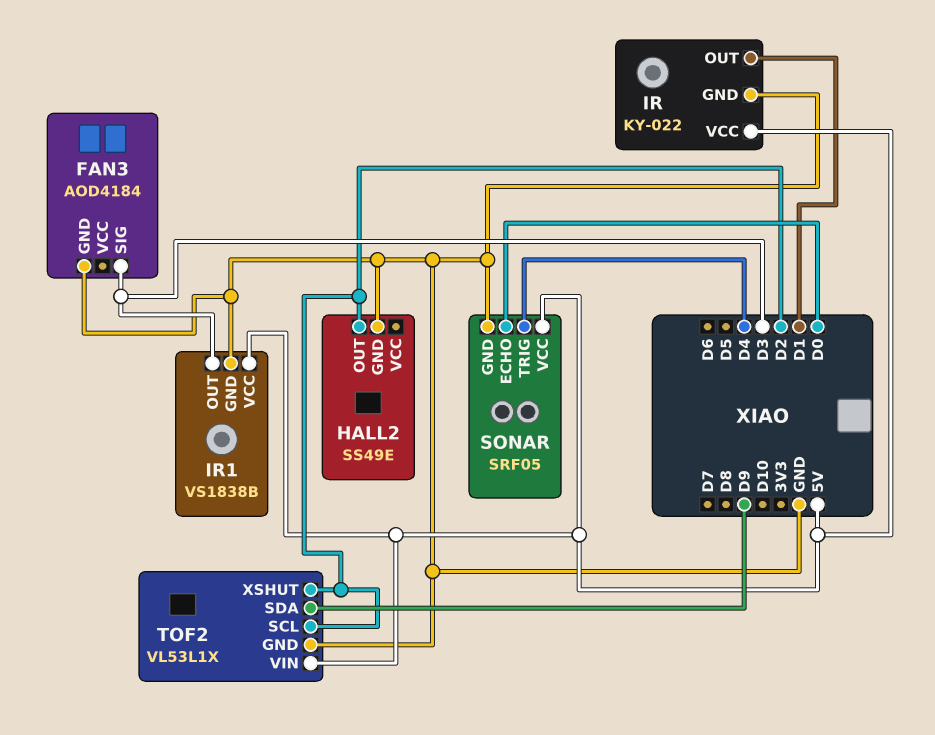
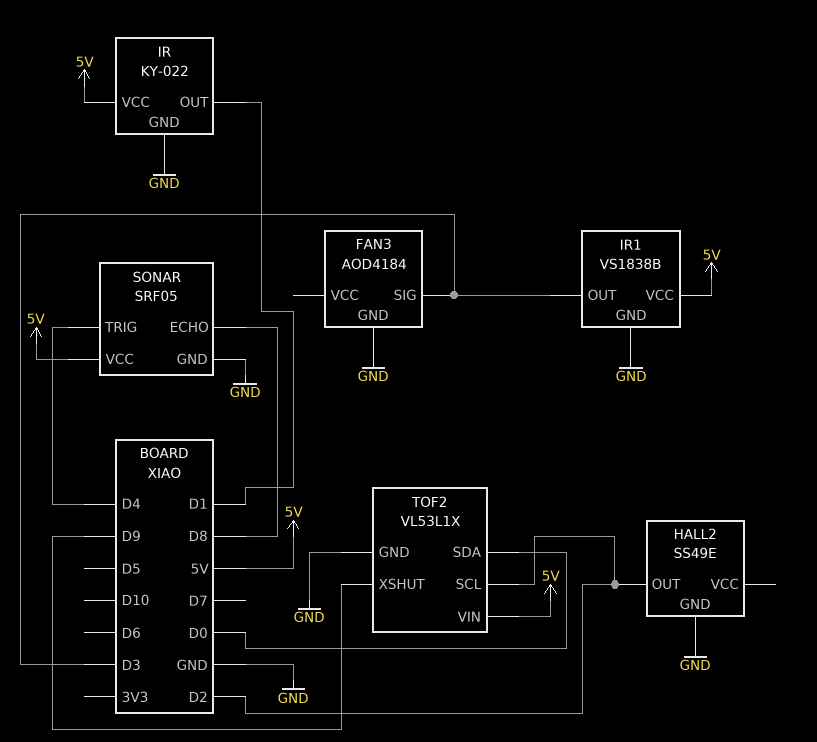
SONAR pin ECHO: D0 -> D8
TOF2 pin SDA: D9 -> D0
TOF2 pin XSHUT: D2 -> D9

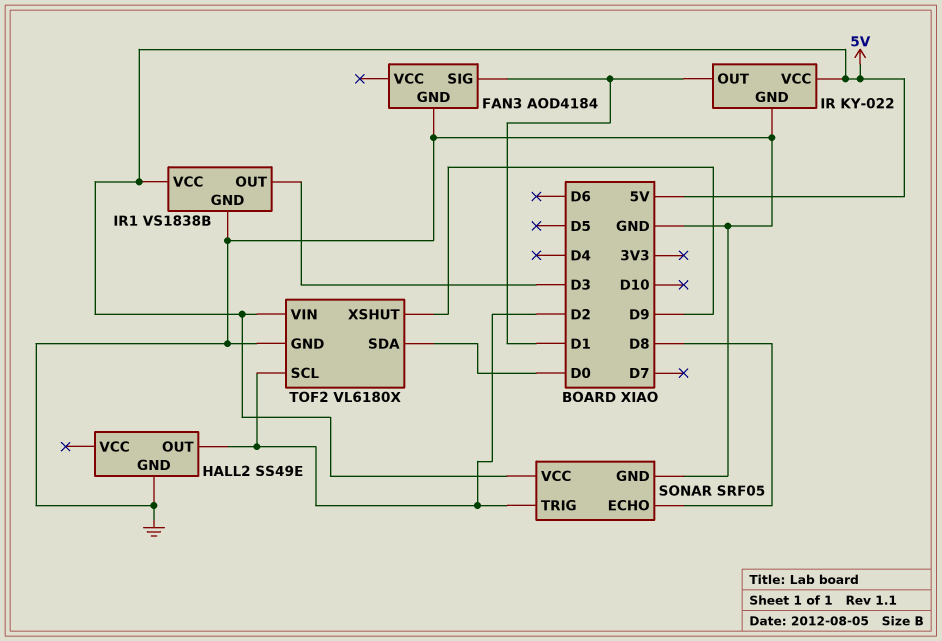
FAN3 pin SIG: D3 -> D1
SONAR pin TRIG: D4 -> D2
TOF2: VL53L1X -> VL6180X

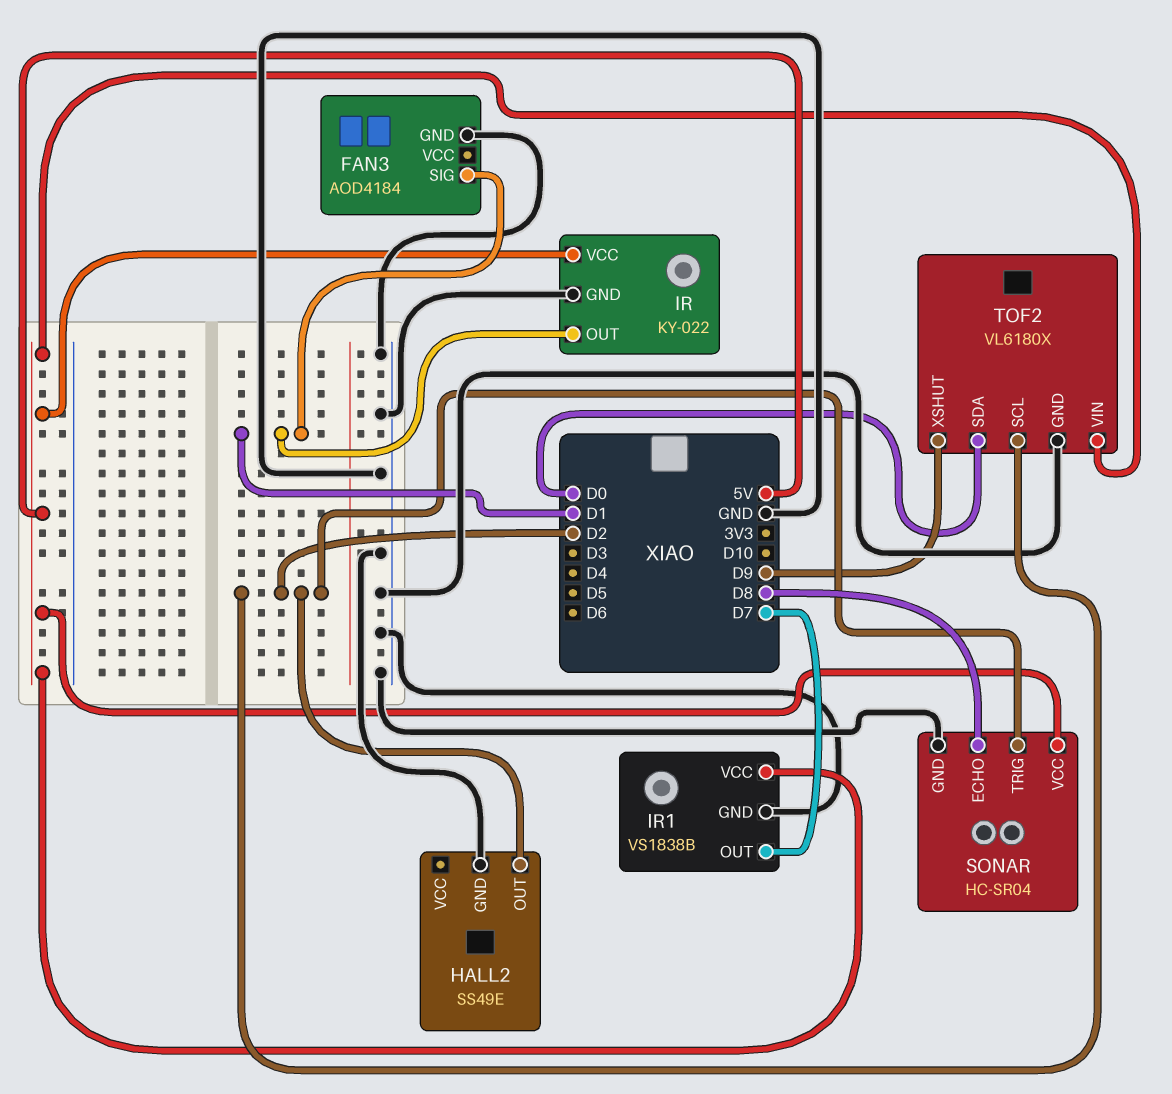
IR1 pin OUT: D3 -> D7
SONAR: SRF05 -> HC-SR04

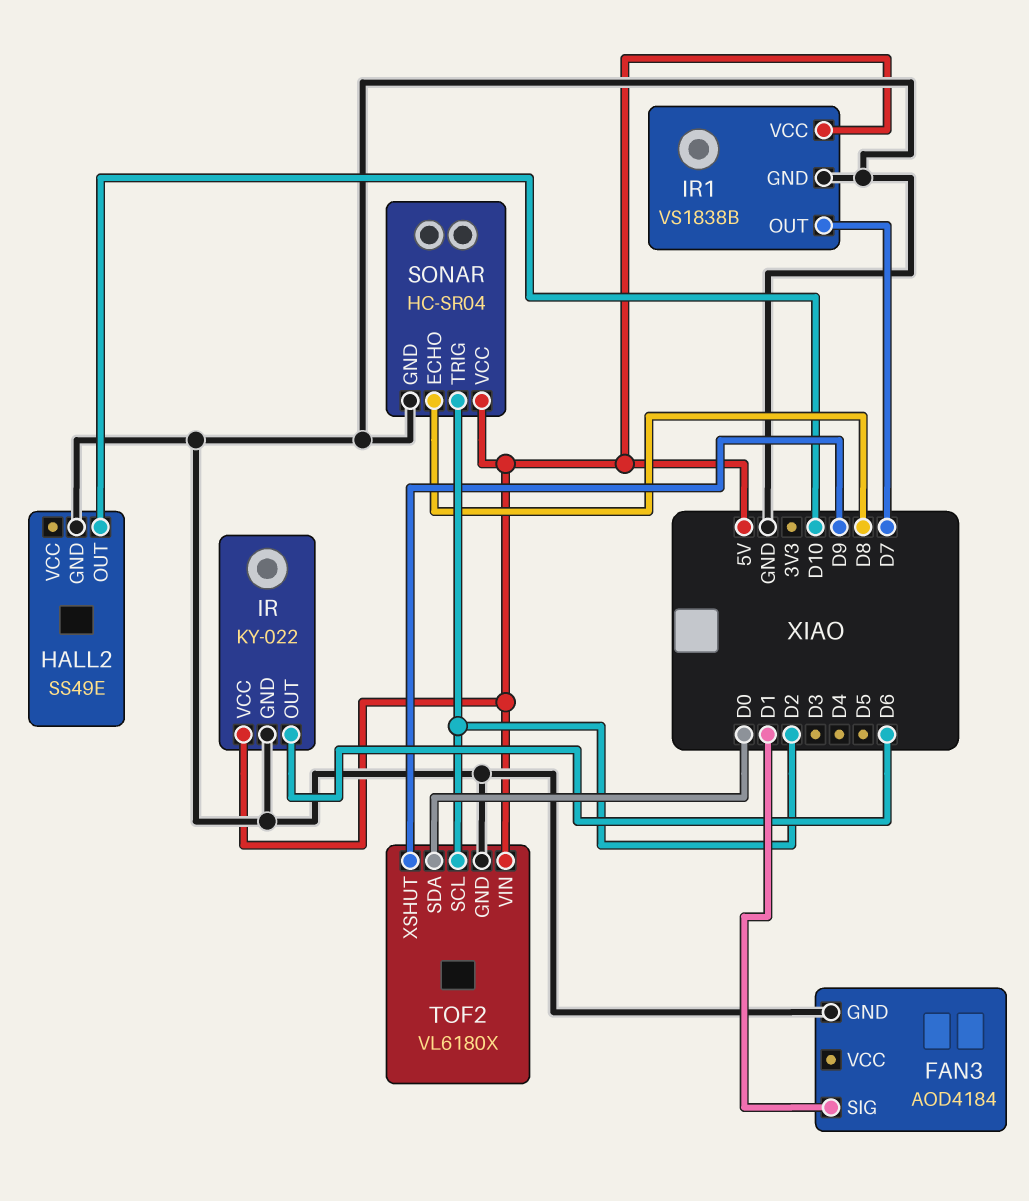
HALL2 pin OUT: D2 -> D10
IR pin OUT: D1 -> D6

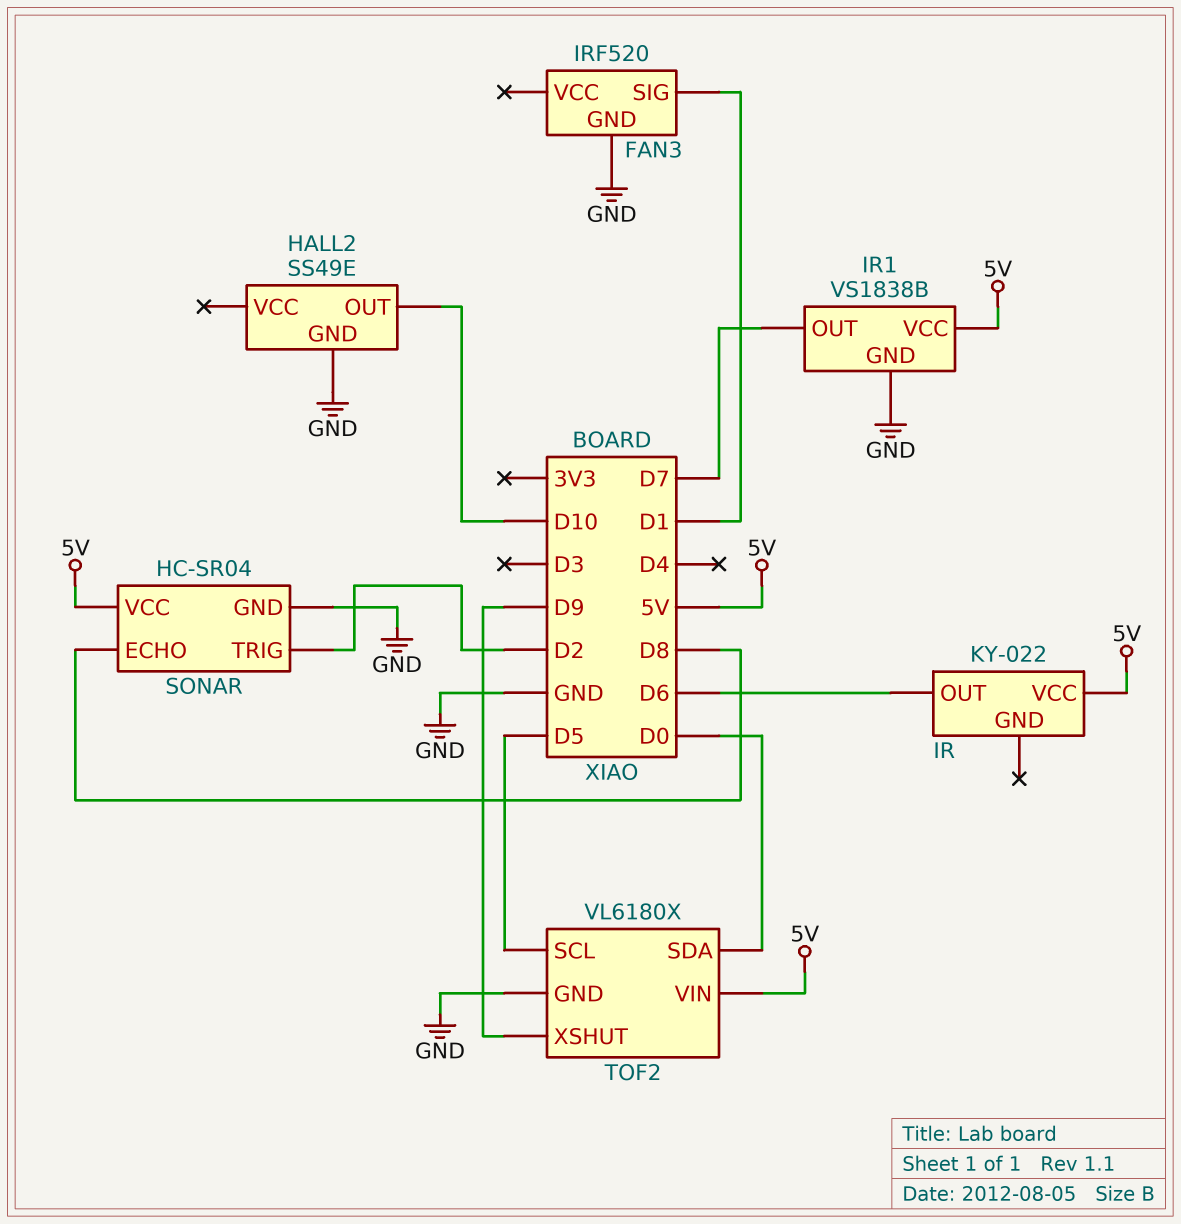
FAN3: AOD4184 -> IRF520
IR pin GND: GND -> none
TOF2 pin SCL: D2 -> D5

